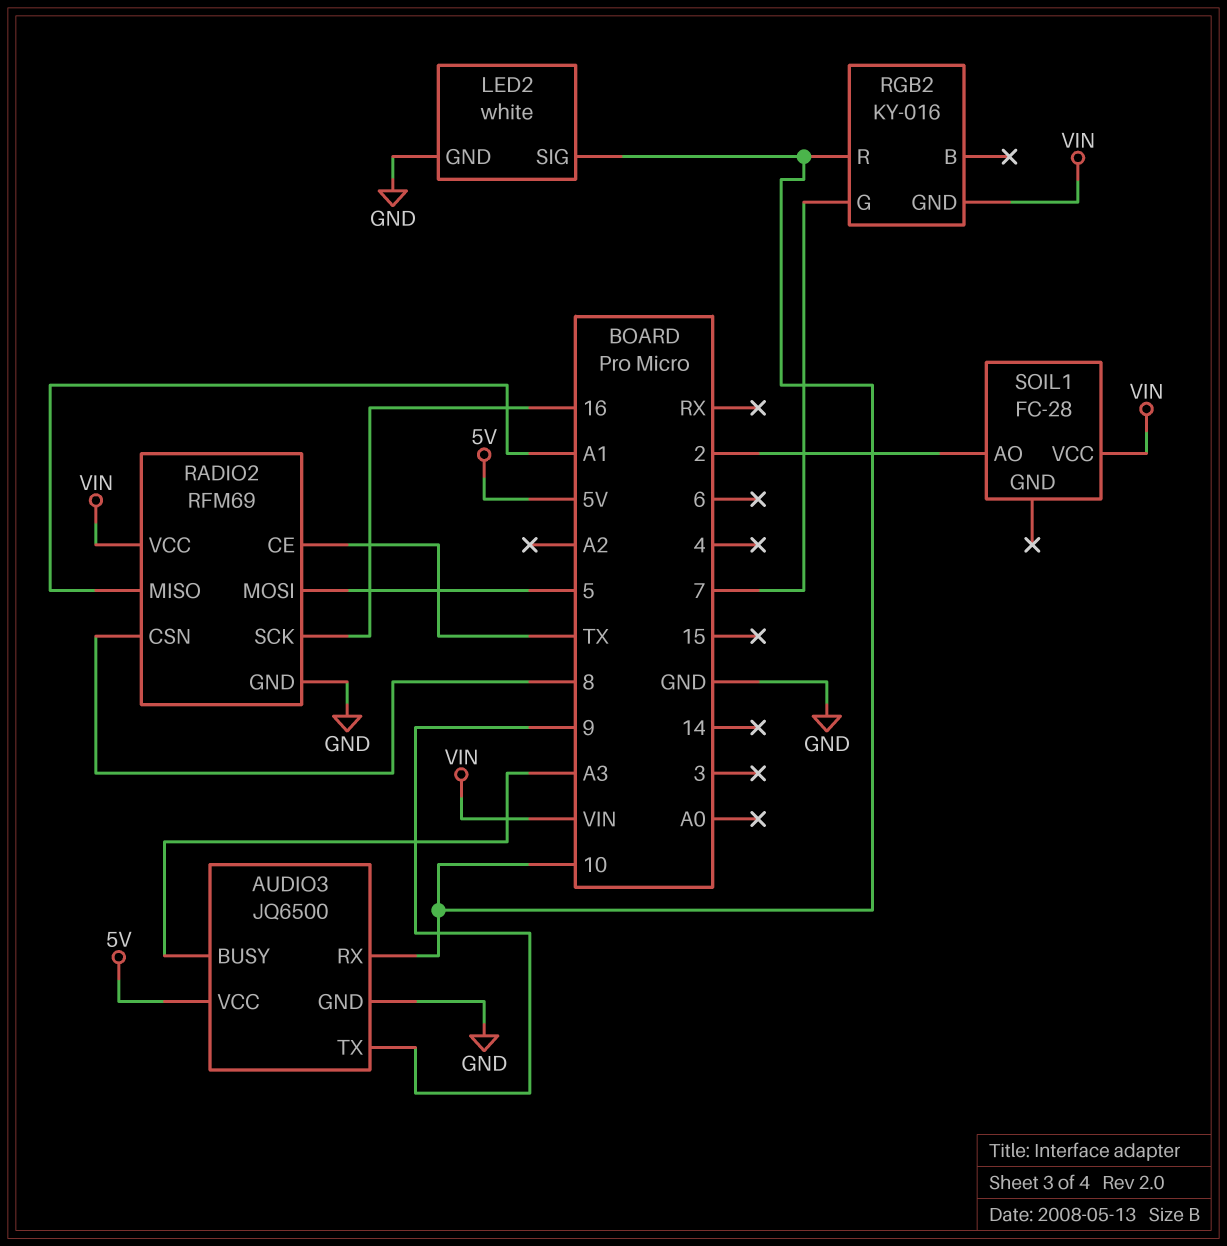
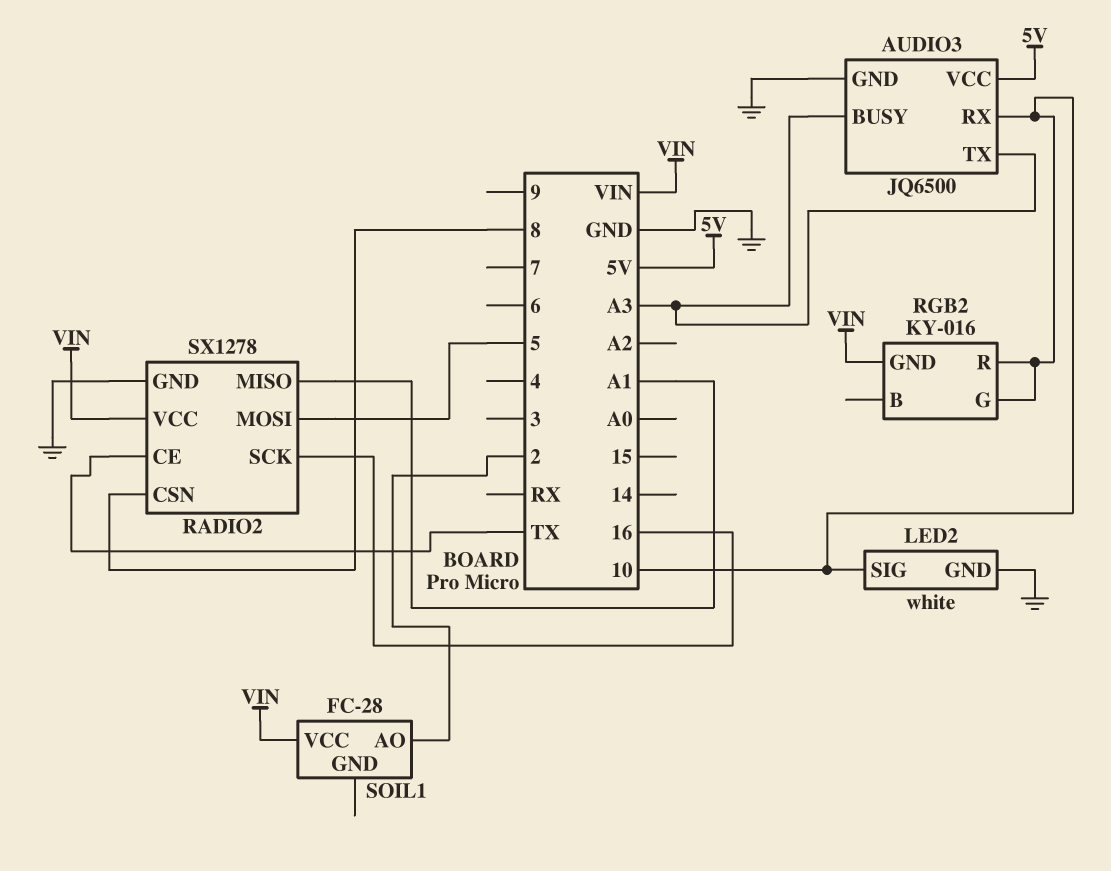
AUDIO3 pin TX: 9 -> A3
RADIO2: RFM69 -> SX1278
RGB2 pin G: 7 -> 10

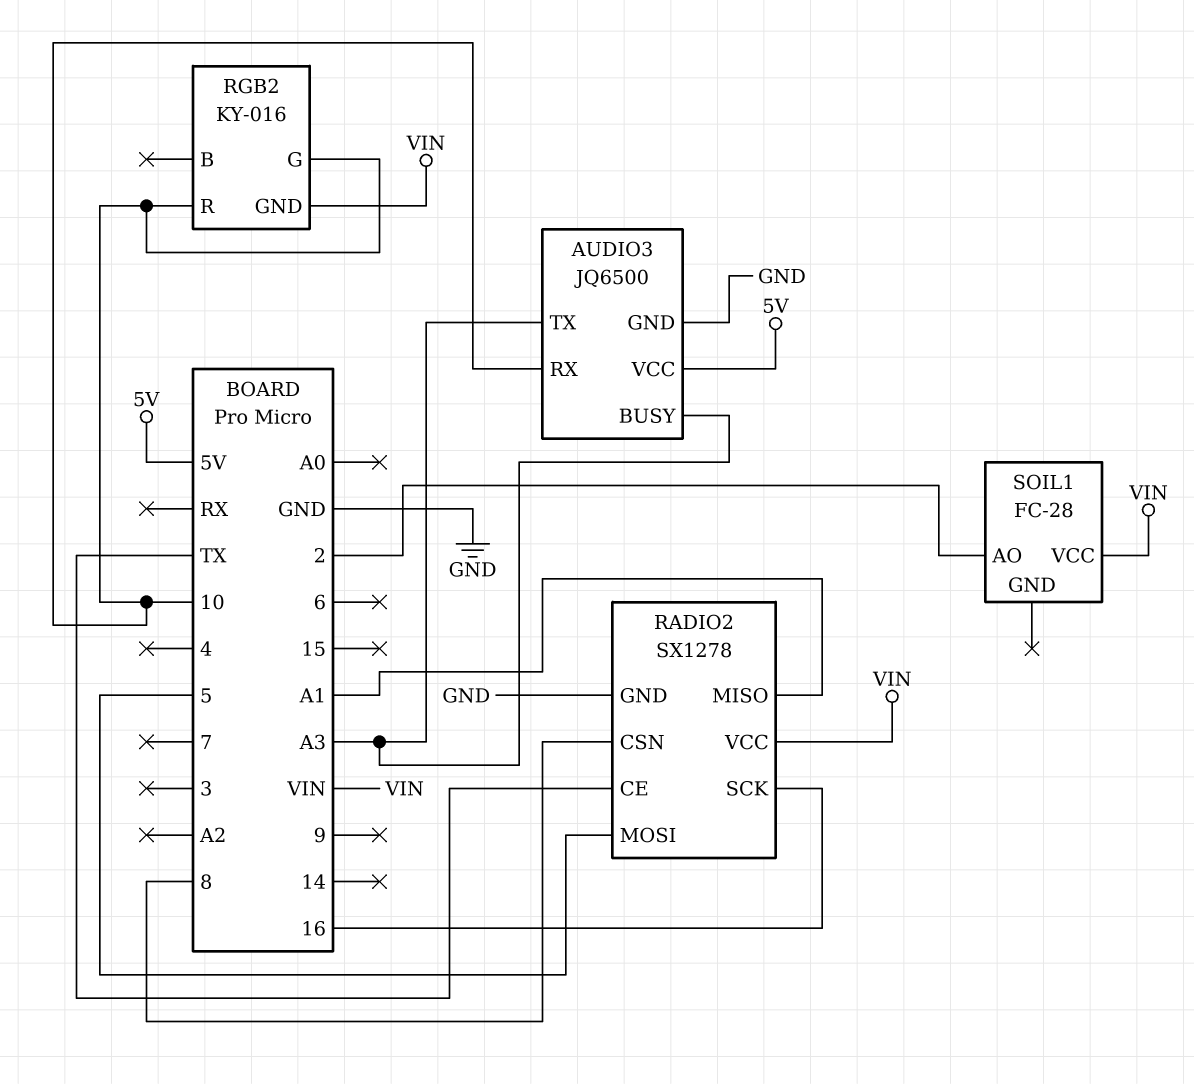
LED2: white -> none
LED2 pin GND: GND -> none
LED2 pin SIG: 10 -> none

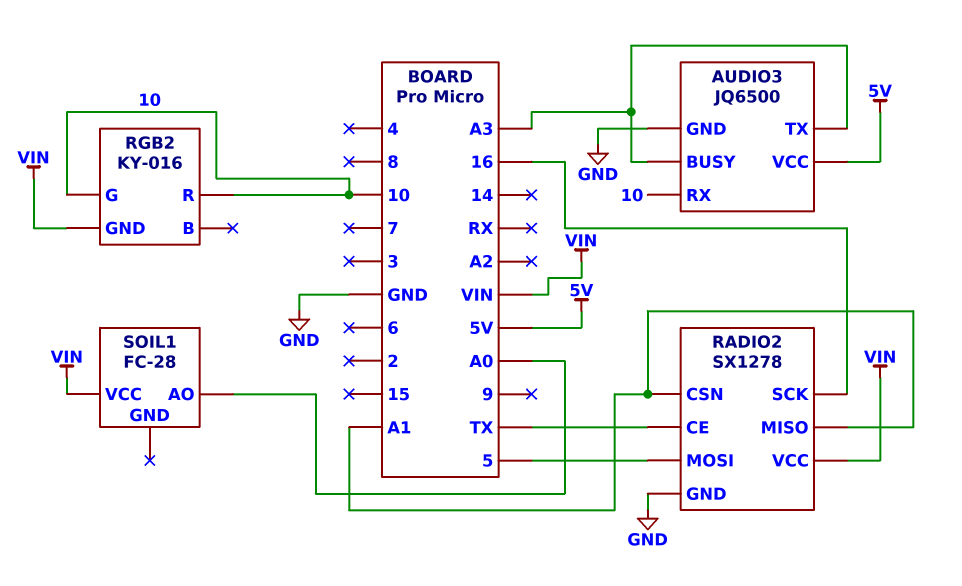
RADIO2 pin CSN: 8 -> A1
SOIL1 pin AO: 2 -> A0

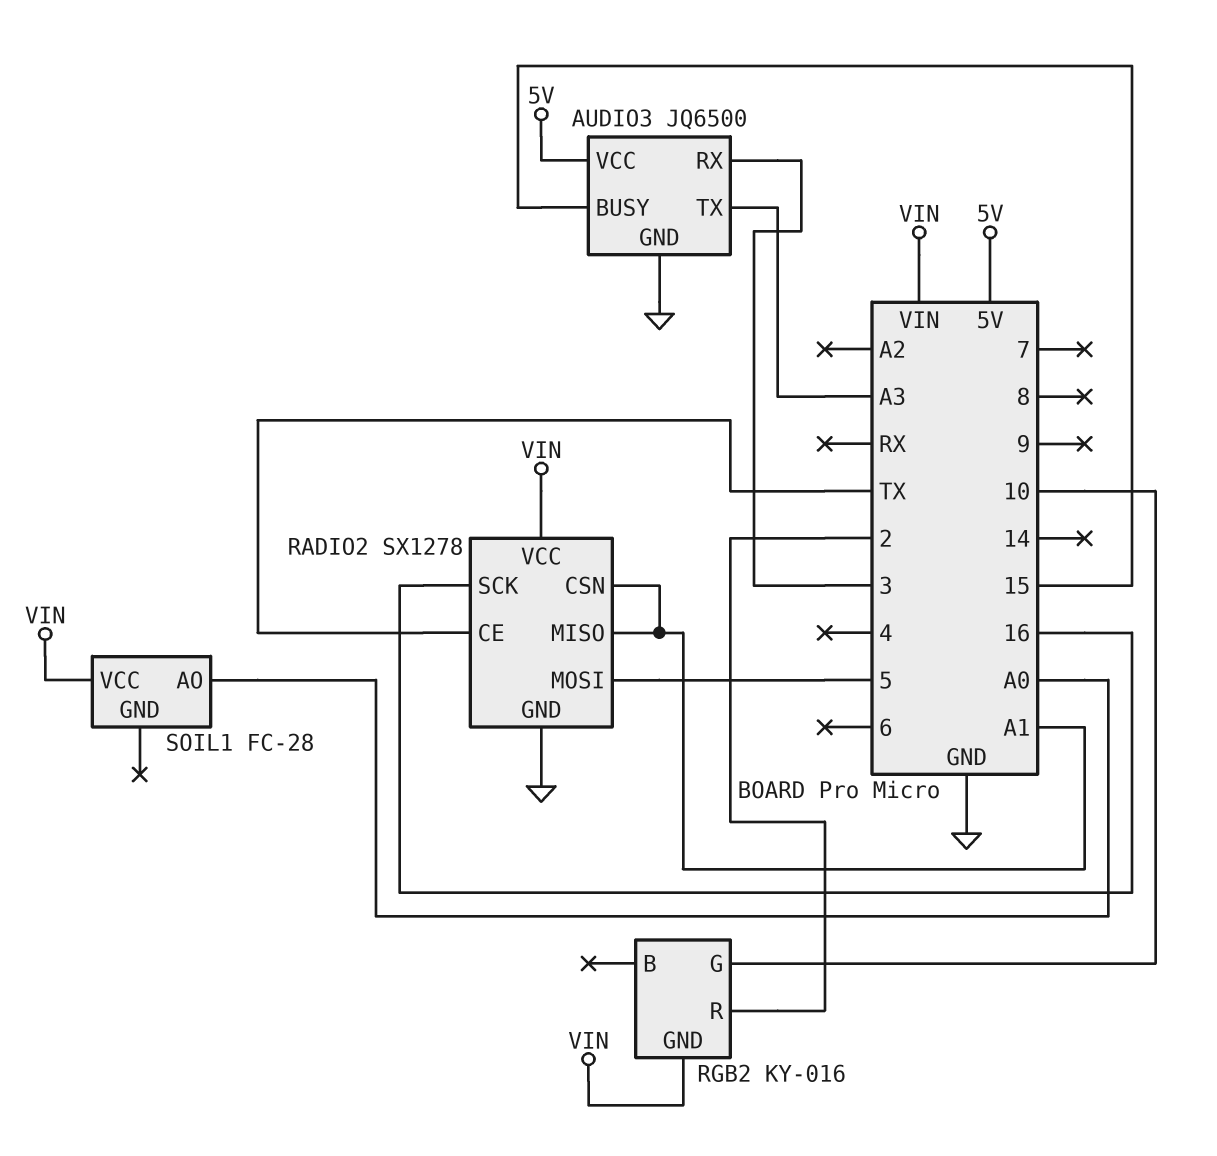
AUDIO3 pin BUSY: A3 -> 15
AUDIO3 pin RX: 10 -> 3
RGB2 pin R: 10 -> 2

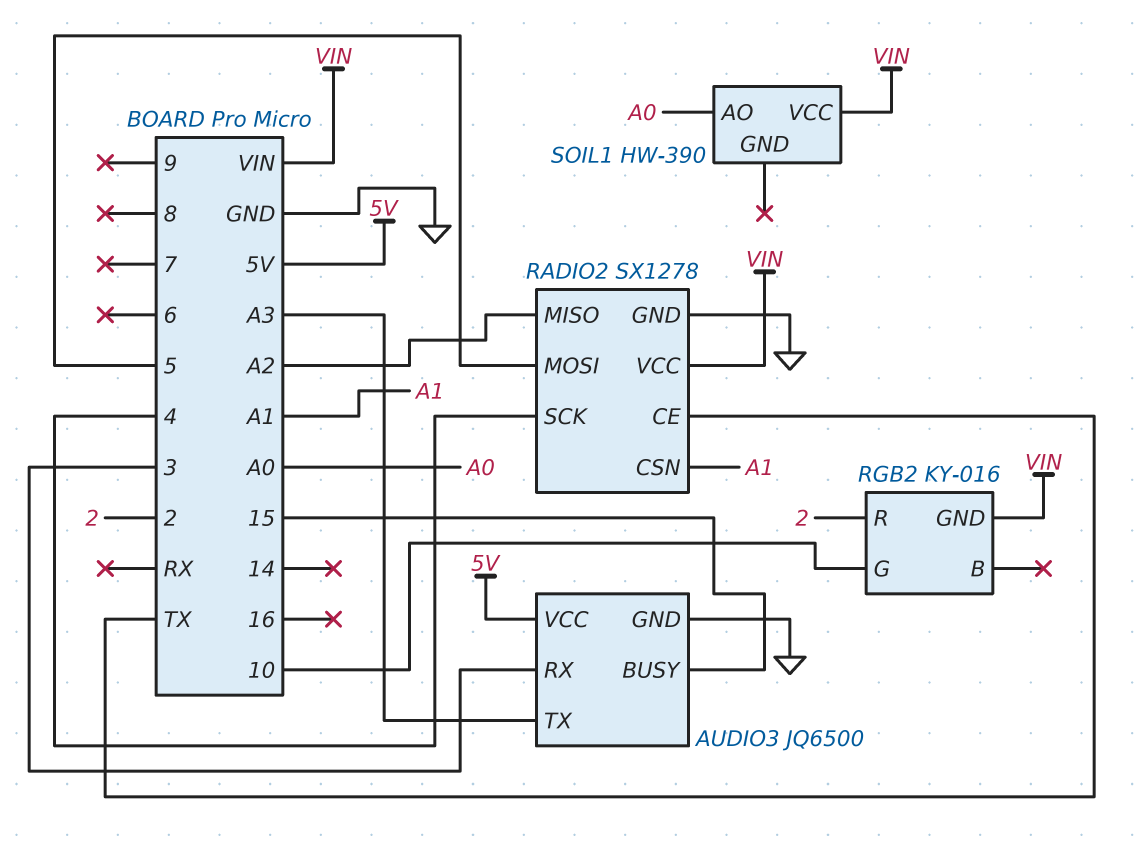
RADIO2 pin MISO: A1 -> A2
RADIO2 pin SCK: 16 -> 4
SOIL1: FC-28 -> HW-390

